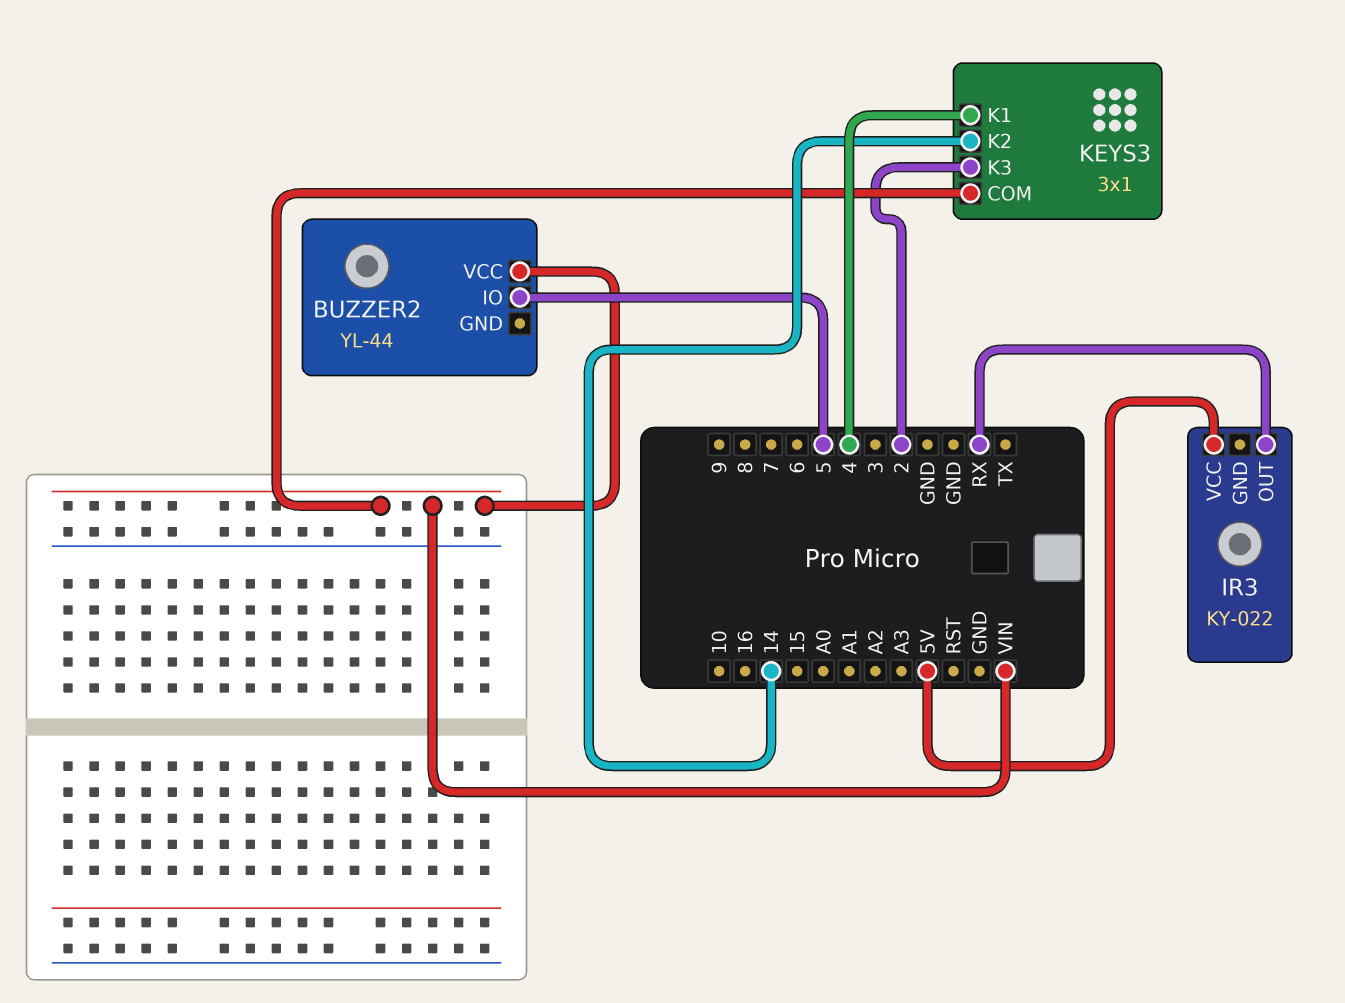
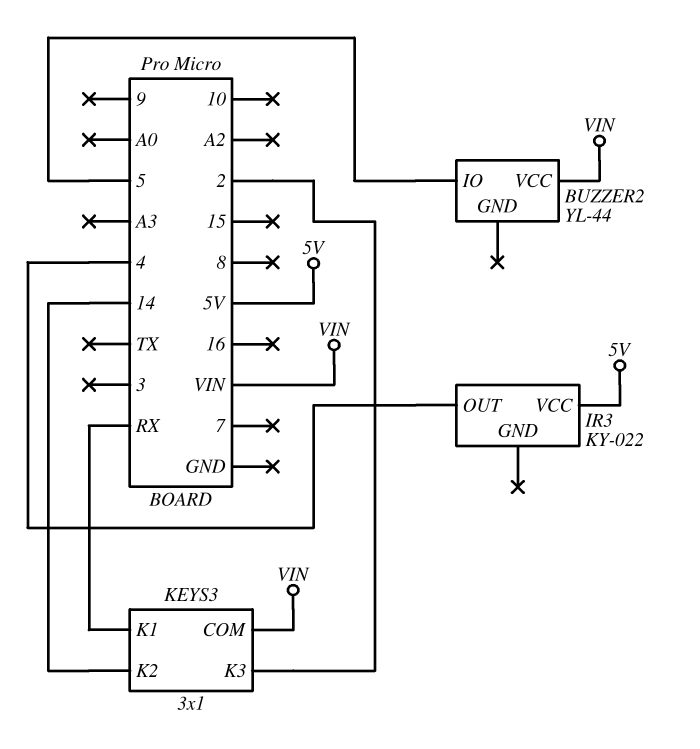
IR3 pin OUT: RX -> 4
KEYS3 pin K1: 4 -> RX

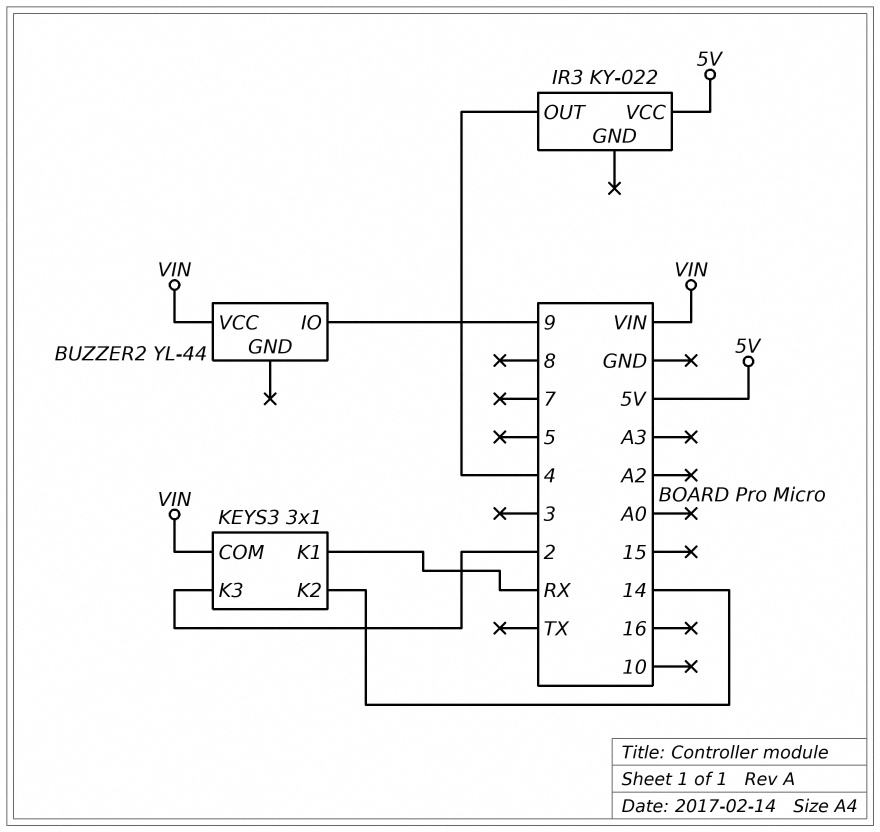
BUZZER2 pin IO: 5 -> 9

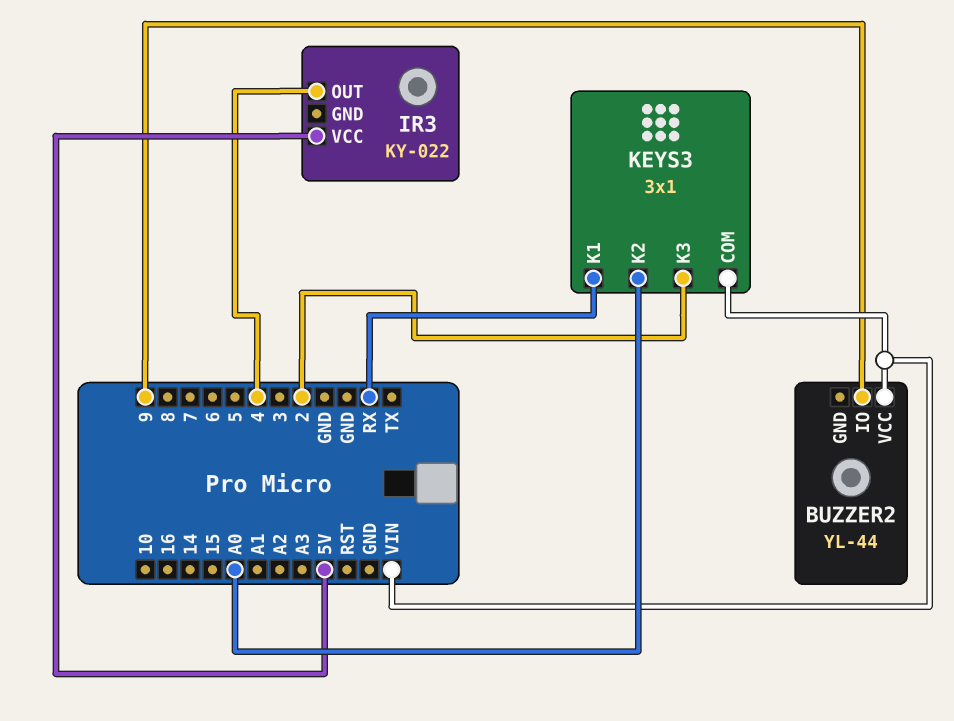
KEYS3 pin K2: 14 -> A0

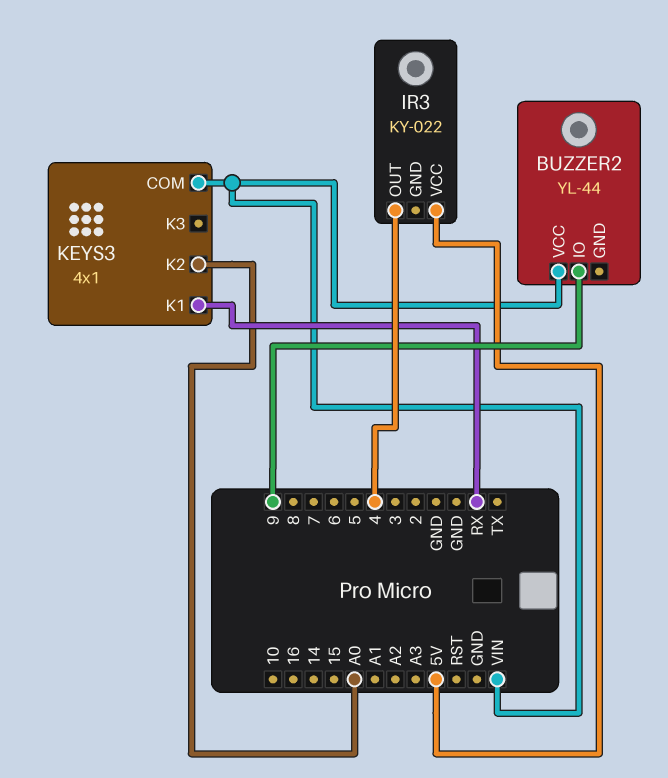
KEYS3: 3x1 -> 4x1
KEYS3 pin K3: 2 -> none

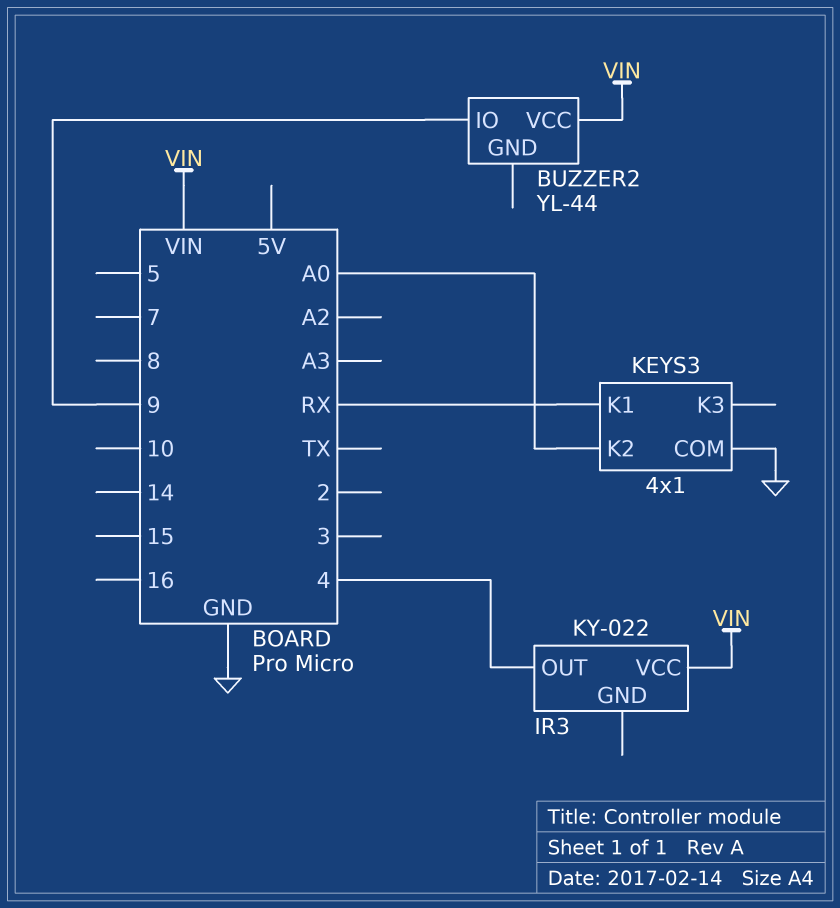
IR3 pin VCC: 5V -> VIN
KEYS3 pin COM: VIN -> GND

